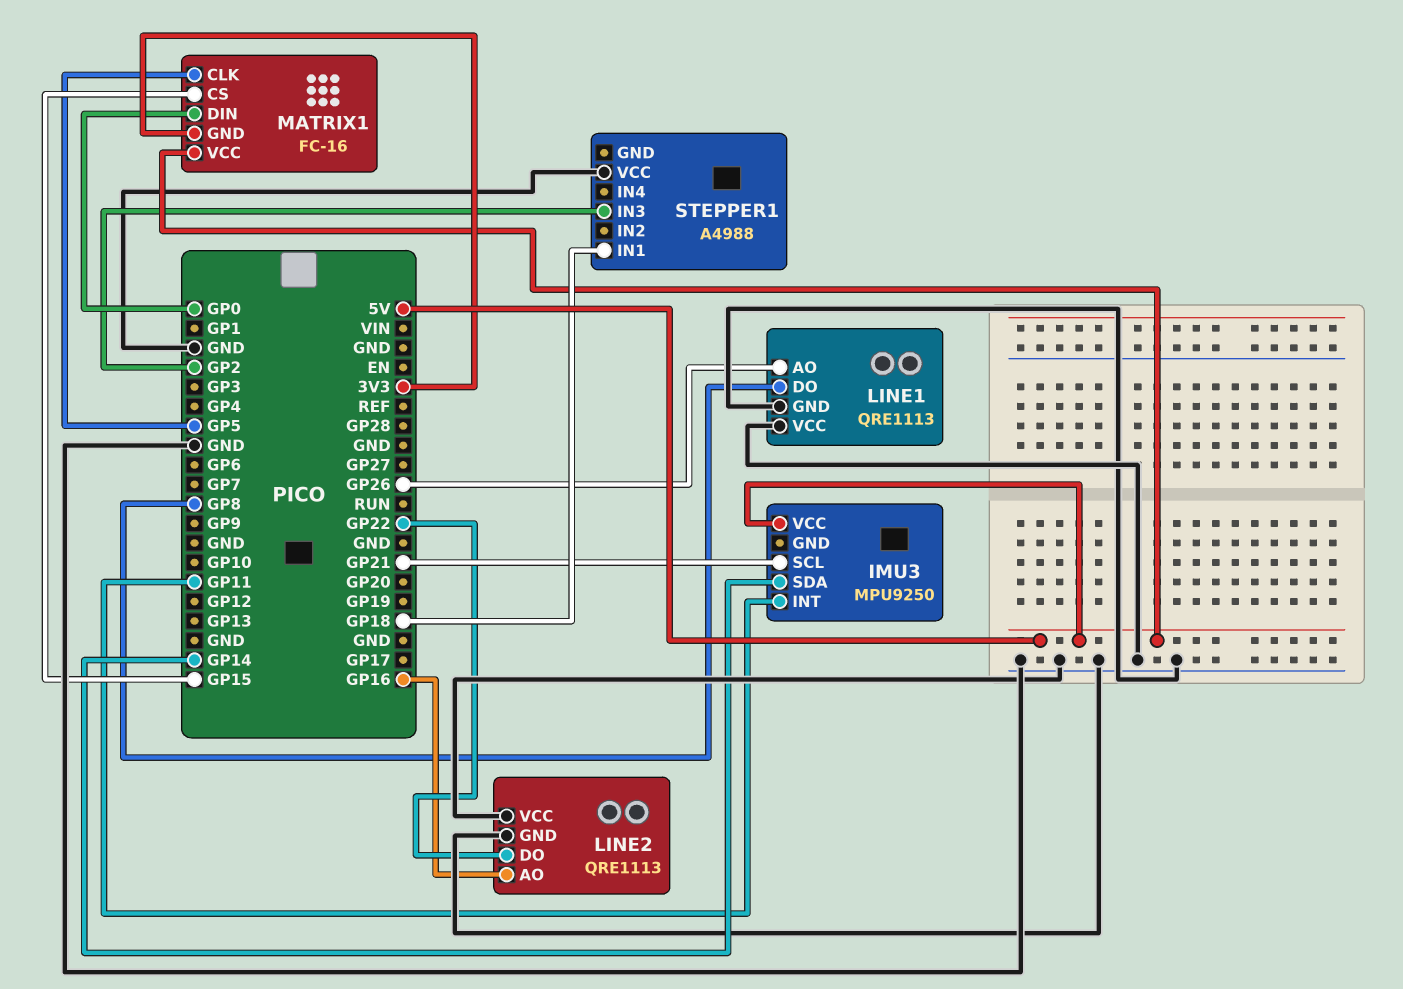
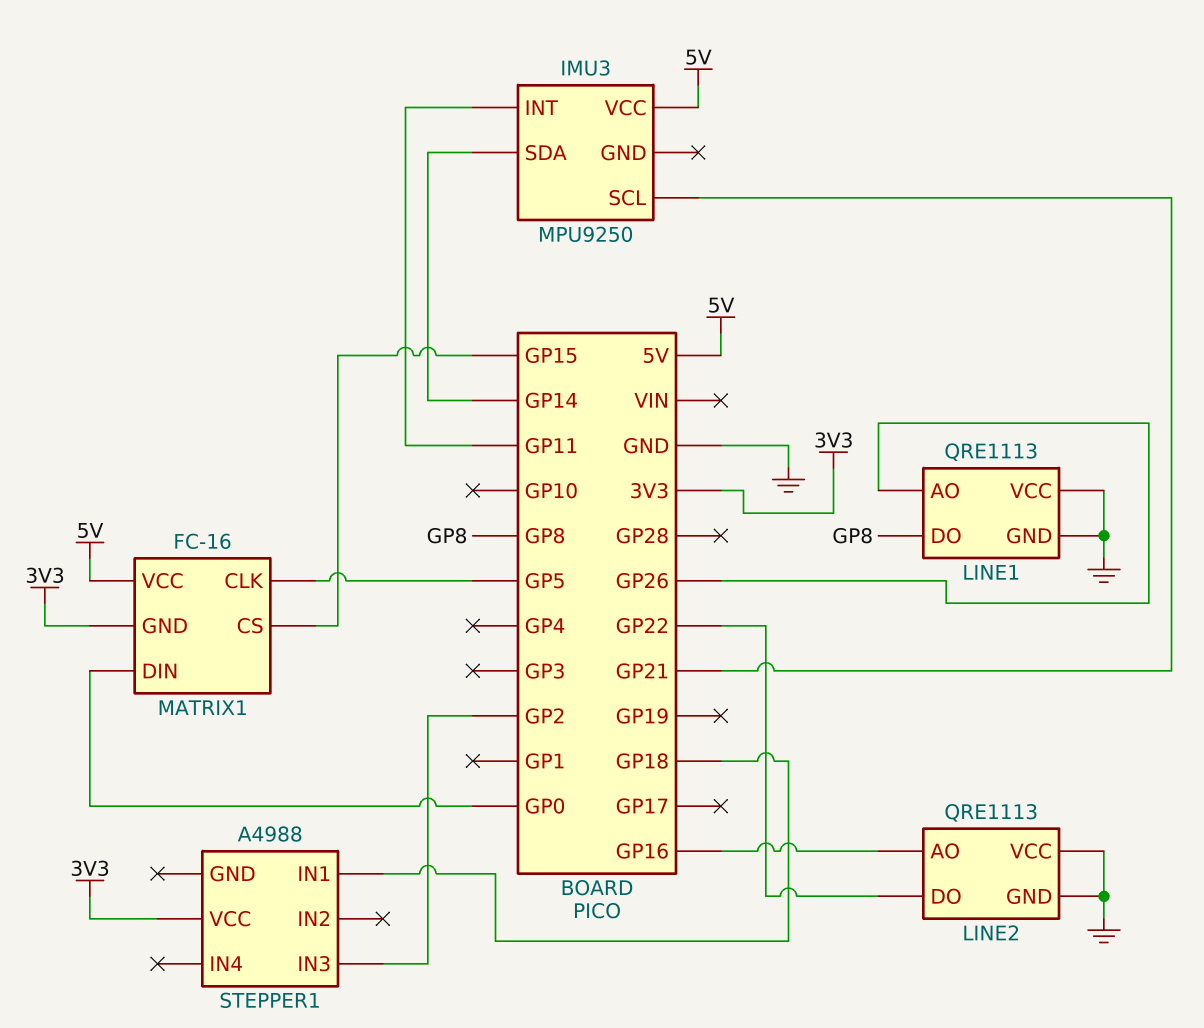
STEPPER1 pin VCC: GND -> 3V3

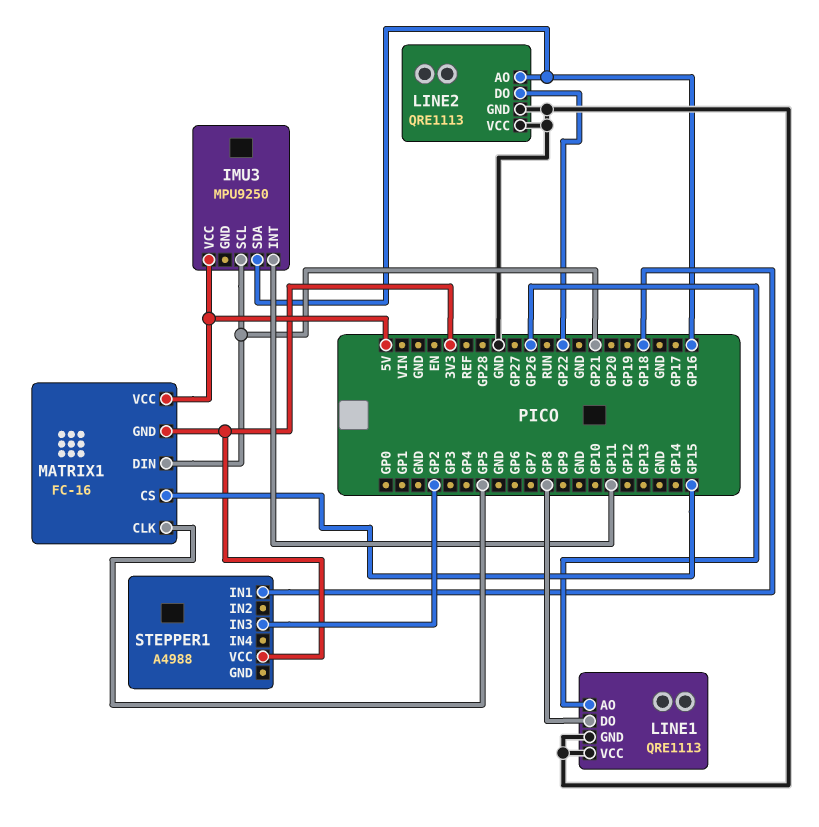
IMU3 pin SDA: GP14 -> GP16
MATRIX1 pin DIN: GP0 -> GP21

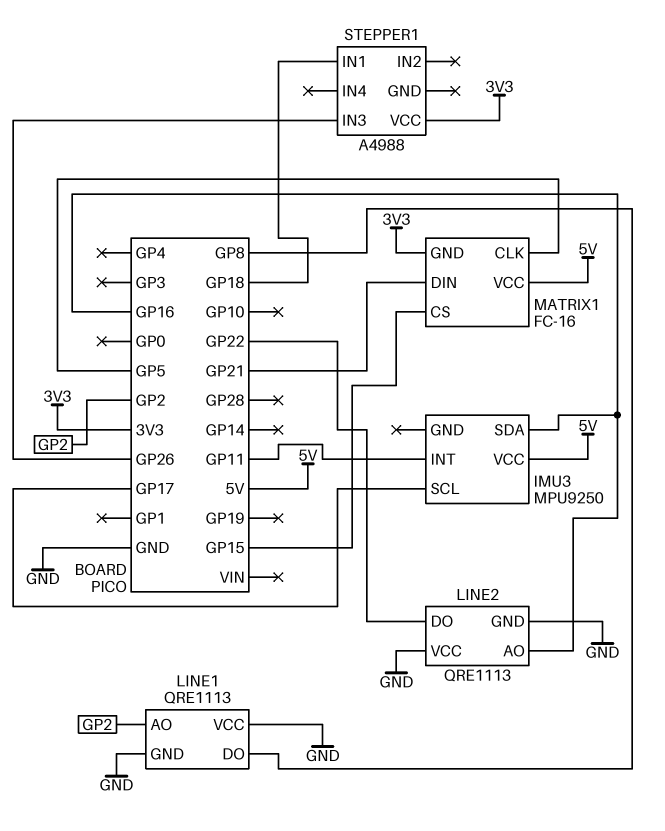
IMU3 pin SCL: GP21 -> GP17
LINE1 pin AO: GP26 -> GP2
STEPPER1 pin IN3: GP2 -> GP26

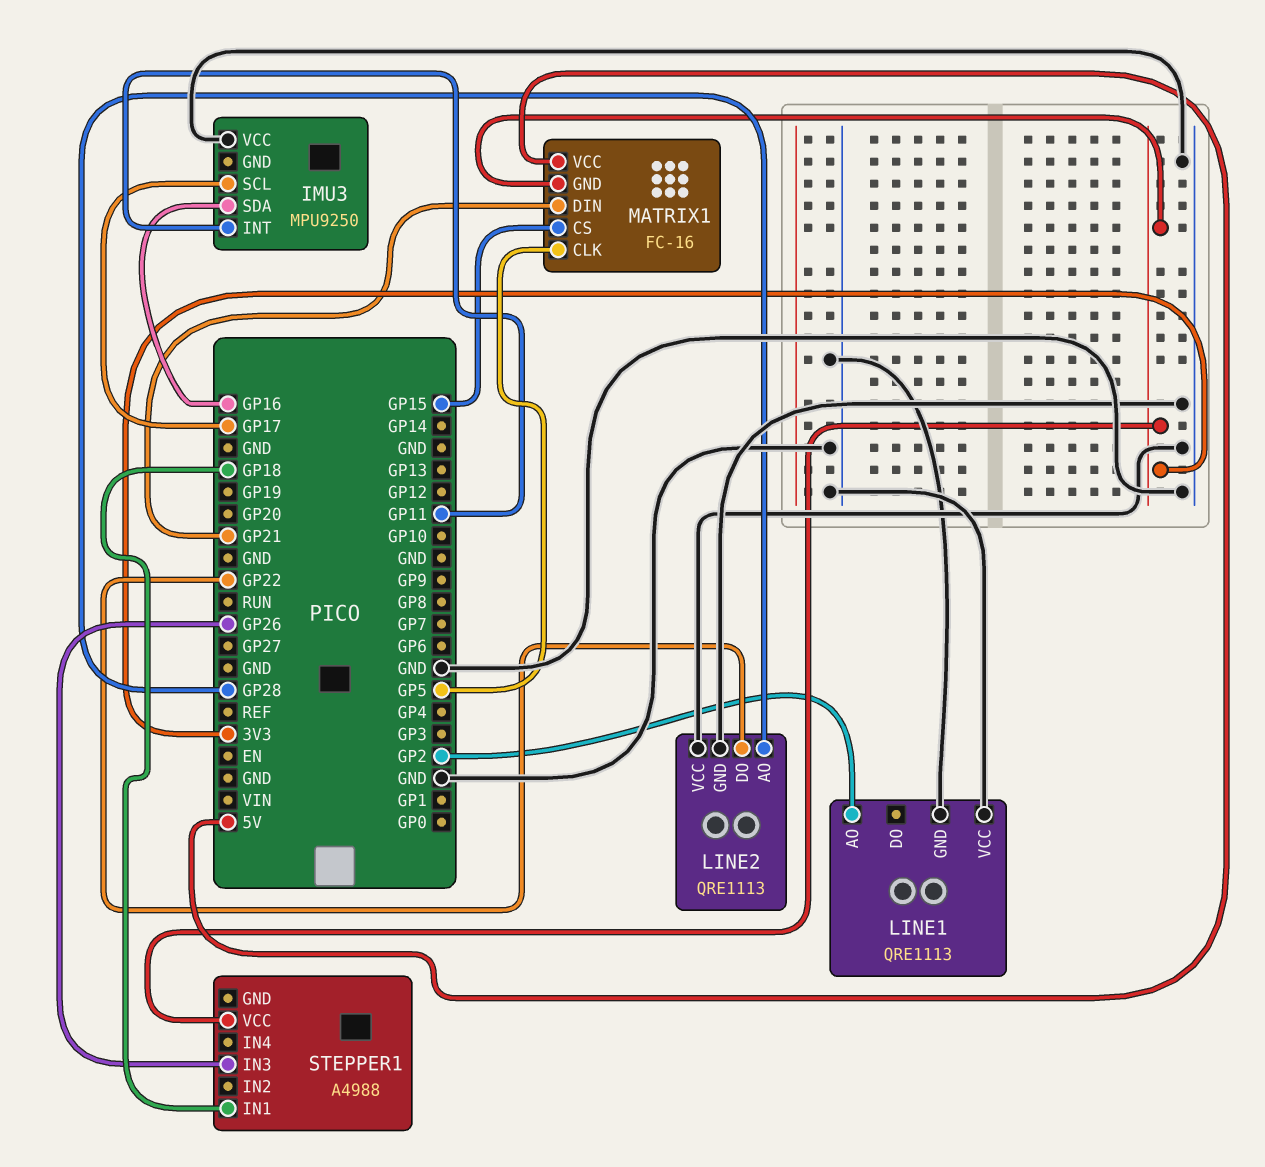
IMU3 pin VCC: 5V -> GND
LINE1 pin DO: GP8 -> none
LINE2 pin AO: GP16 -> GP28

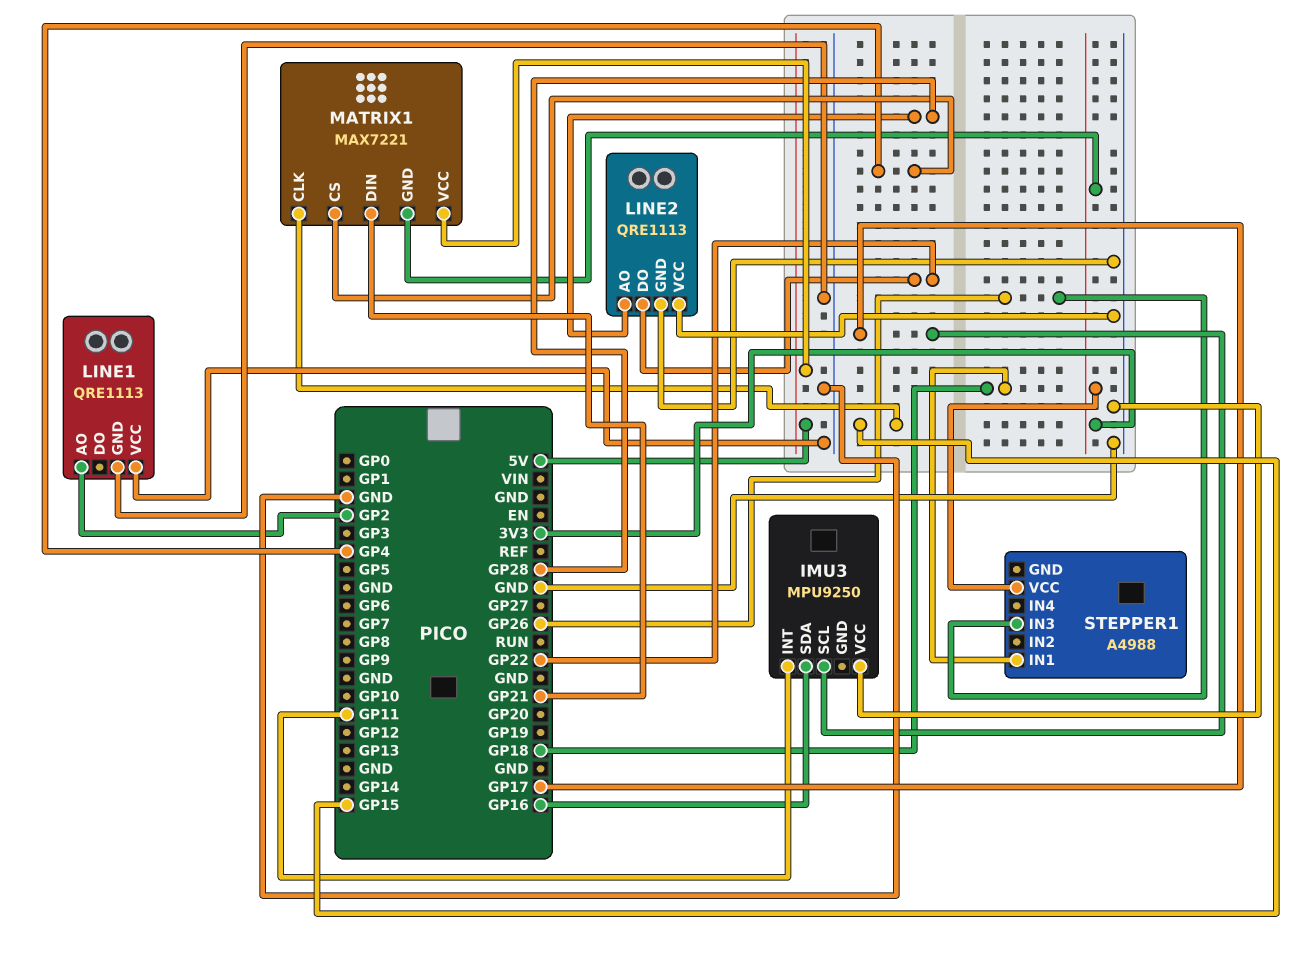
MATRIX1: FC-16 -> MAX7221
MATRIX1 pin CLK: GP5 -> GP15
MATRIX1 pin CS: GP15 -> GP4

